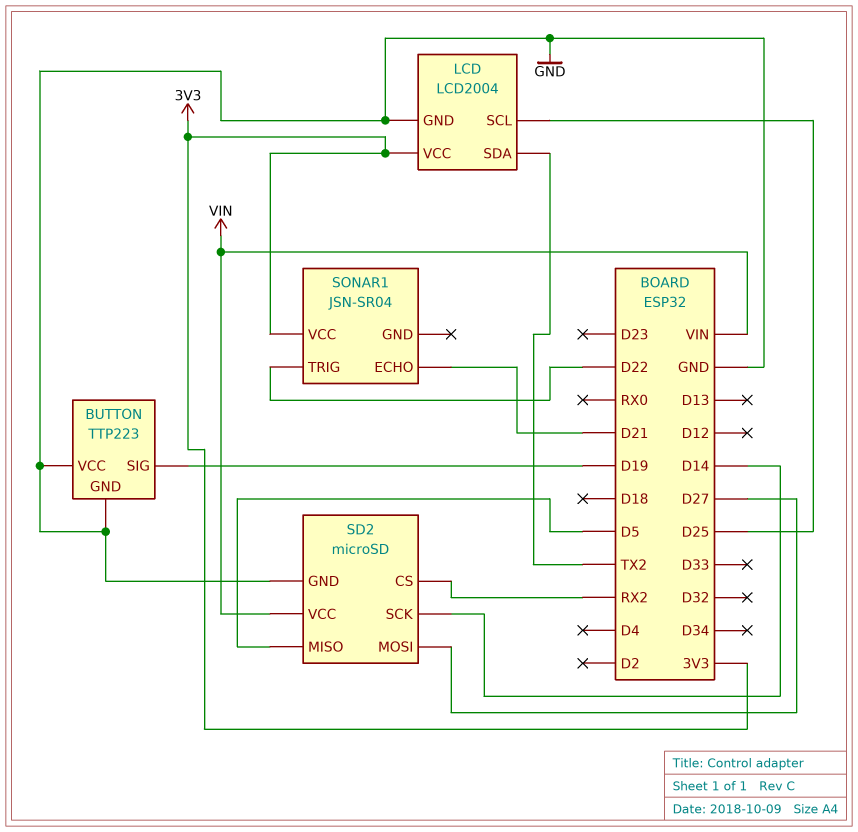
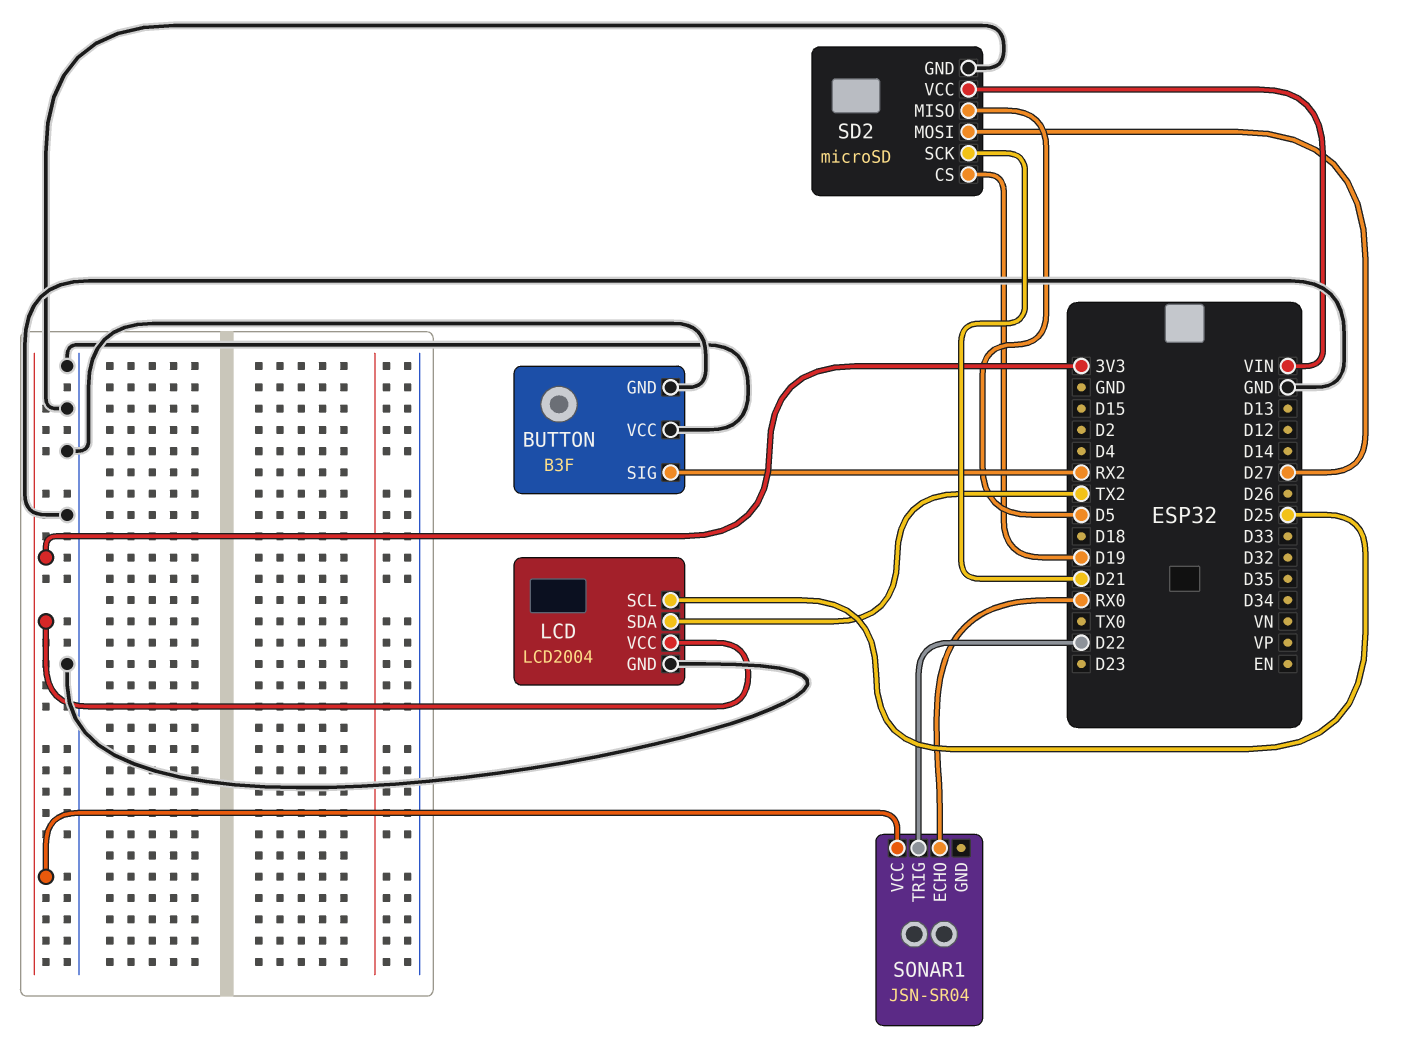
BUTTON: TTP223 -> B3F
BUTTON pin SIG: D19 -> RX2
SD2 pin CS: RX2 -> D19
SD2 pin SCK: D14 -> D21
SONAR1 pin ECHO: D21 -> RX0

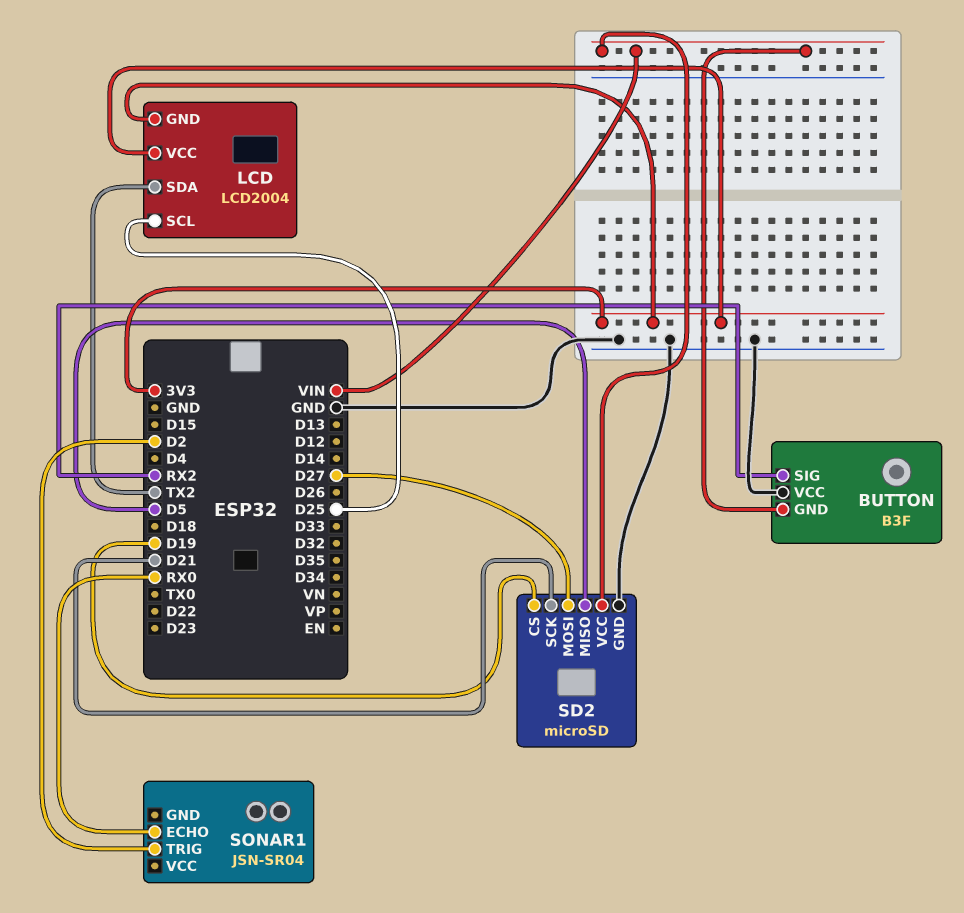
BUTTON pin GND: GND -> VIN
LCD pin GND: GND -> 3V3
SONAR1 pin TRIG: D22 -> D2
SONAR1 pin VCC: 3V3 -> none

